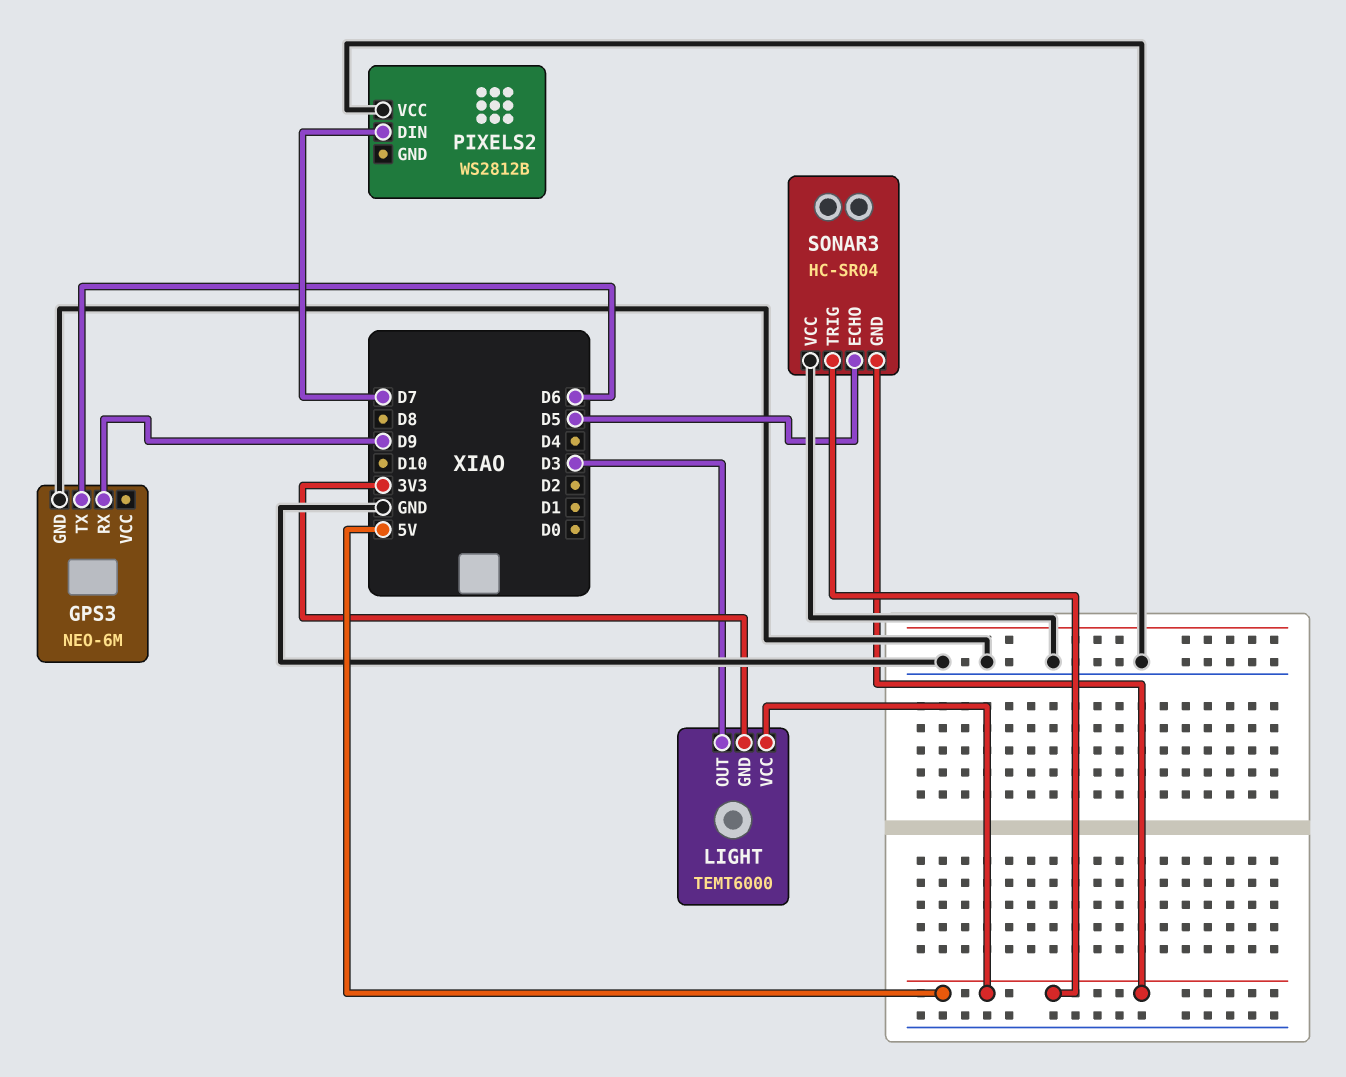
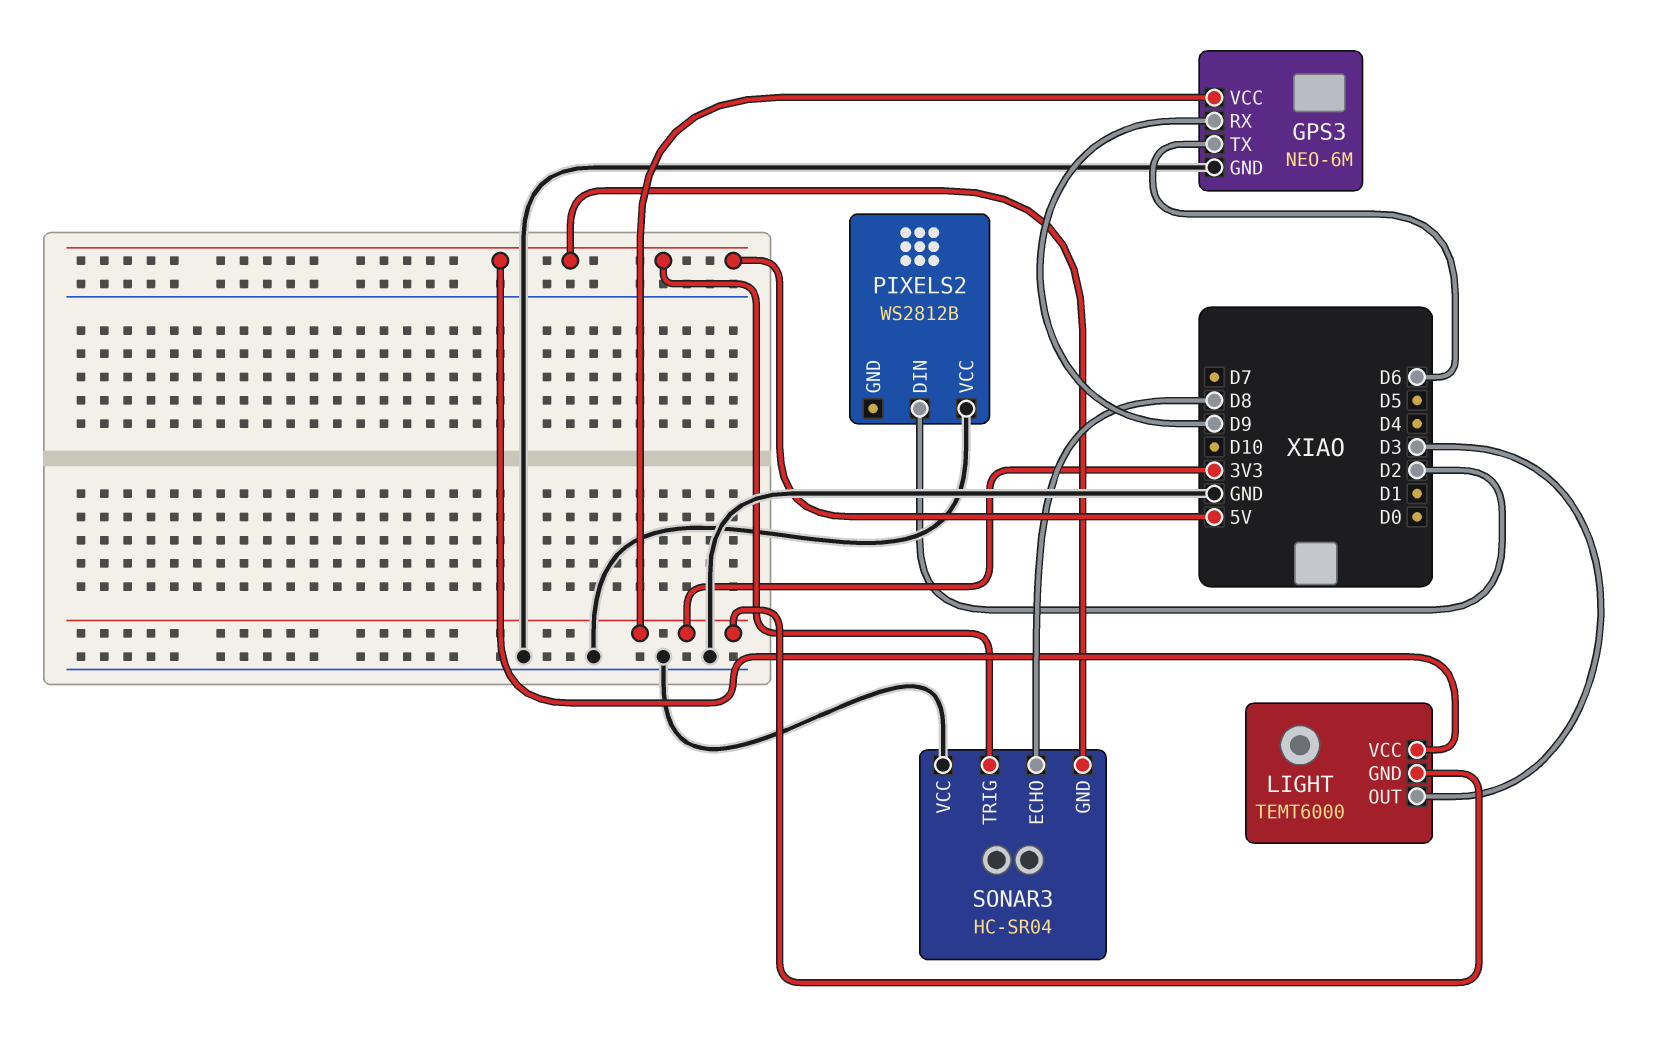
GPS3 pin VCC: none -> 3V3
PIXELS2 pin DIN: D7 -> D2
SONAR3 pin ECHO: D5 -> D8

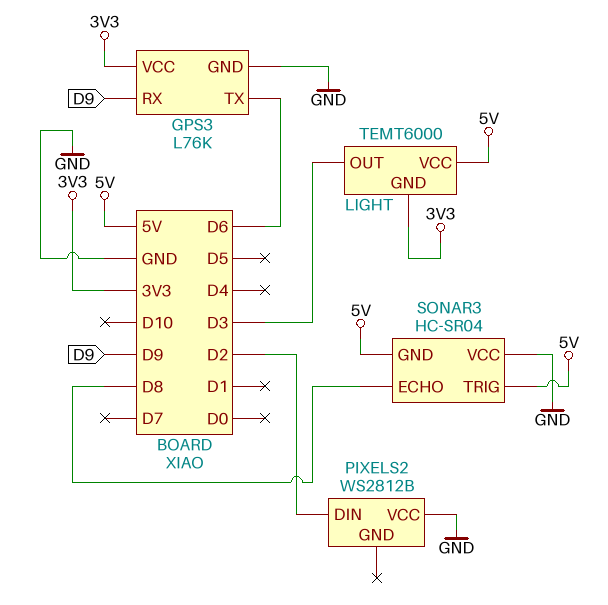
GPS3: NEO-6M -> L76K

